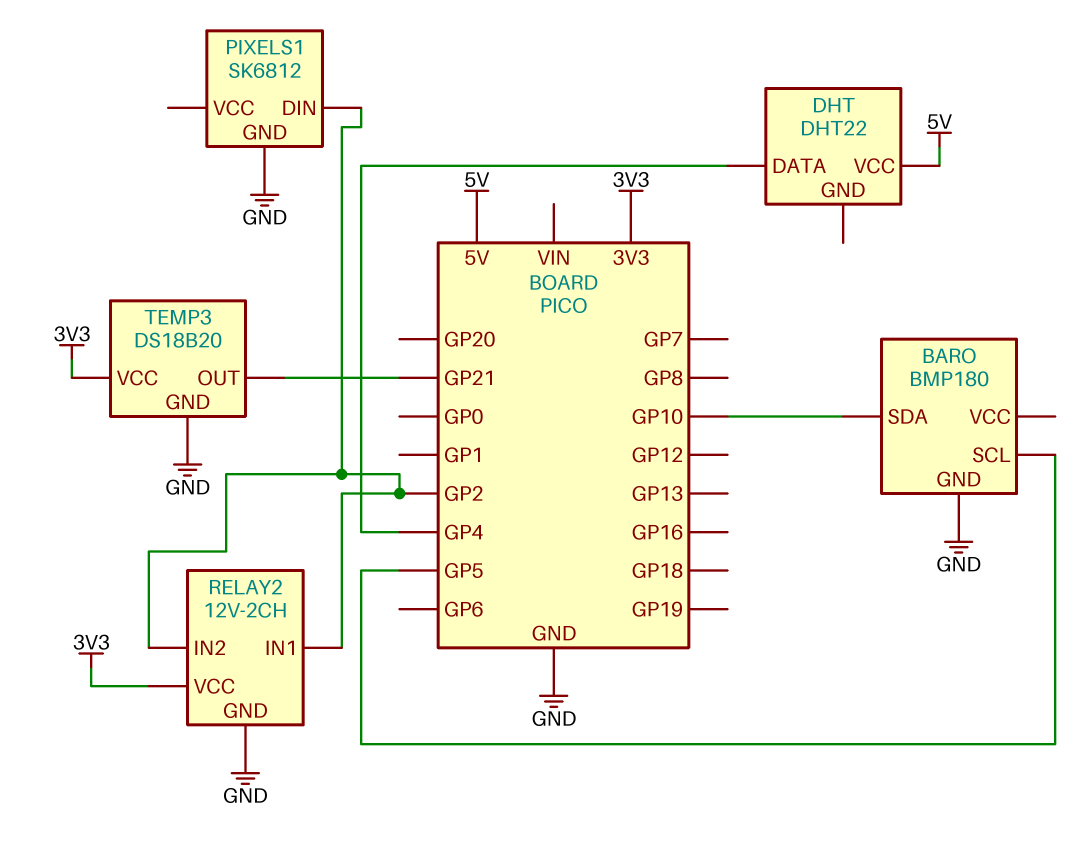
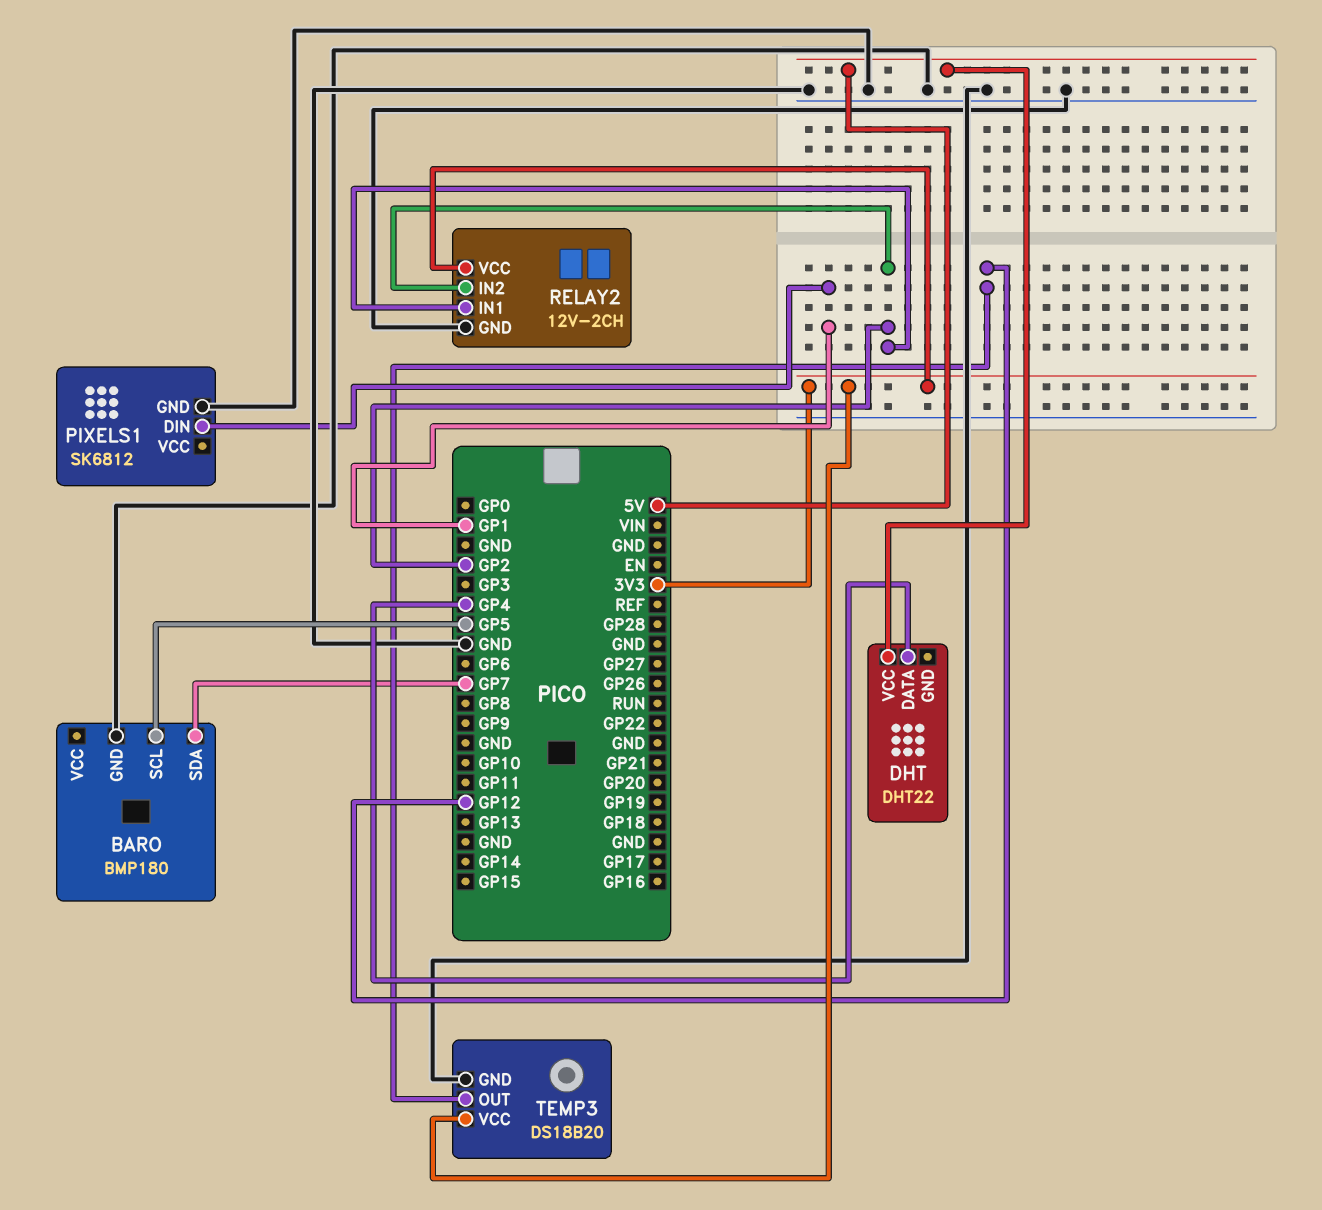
BARO pin SDA: GP10 -> GP7
PIXELS1 pin DIN: GP2 -> GP1
TEMP3 pin OUT: GP21 -> GP12

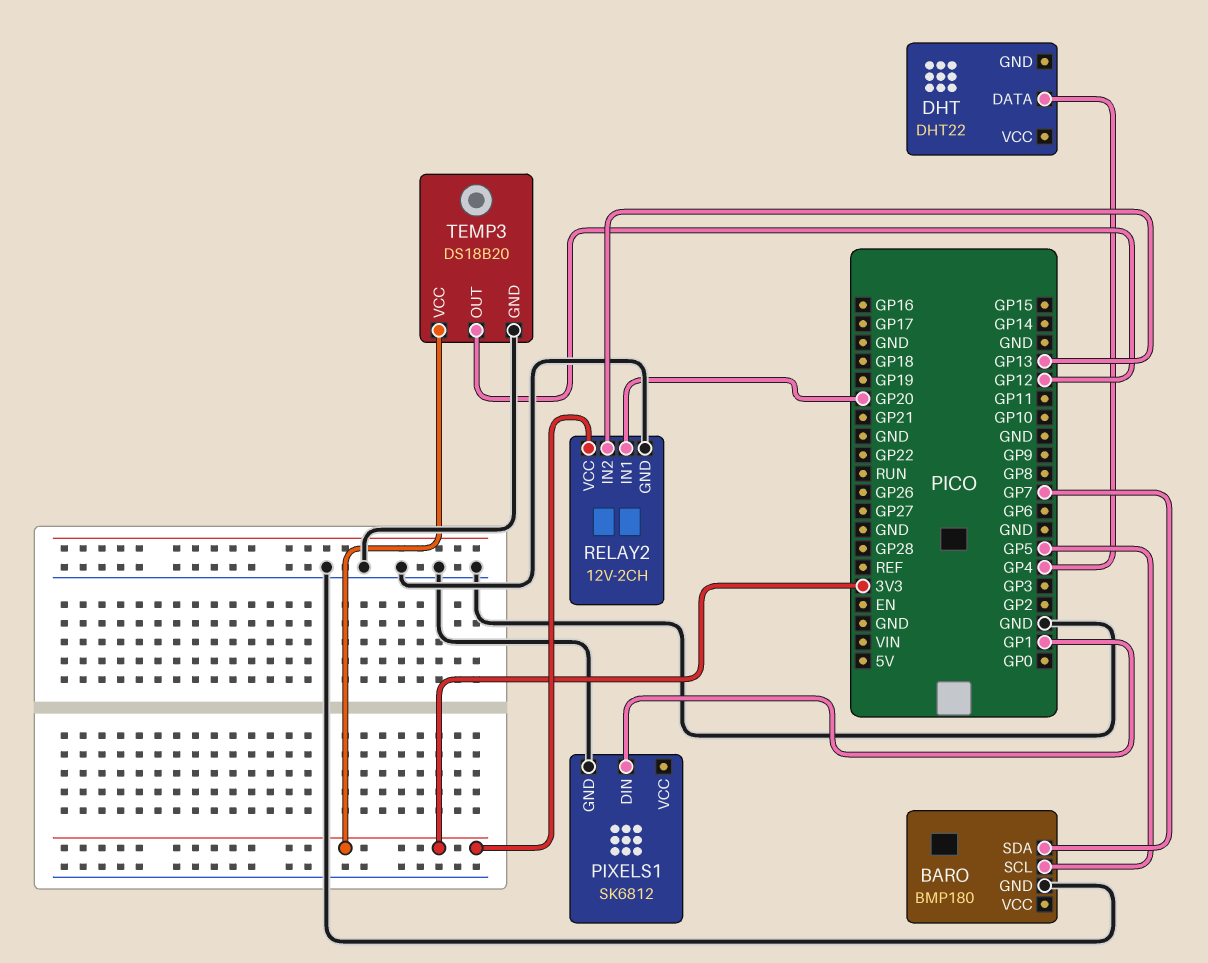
DHT pin VCC: 5V -> none
RELAY2 pin IN1: GP2 -> GP20
RELAY2 pin IN2: GP2 -> GP13

